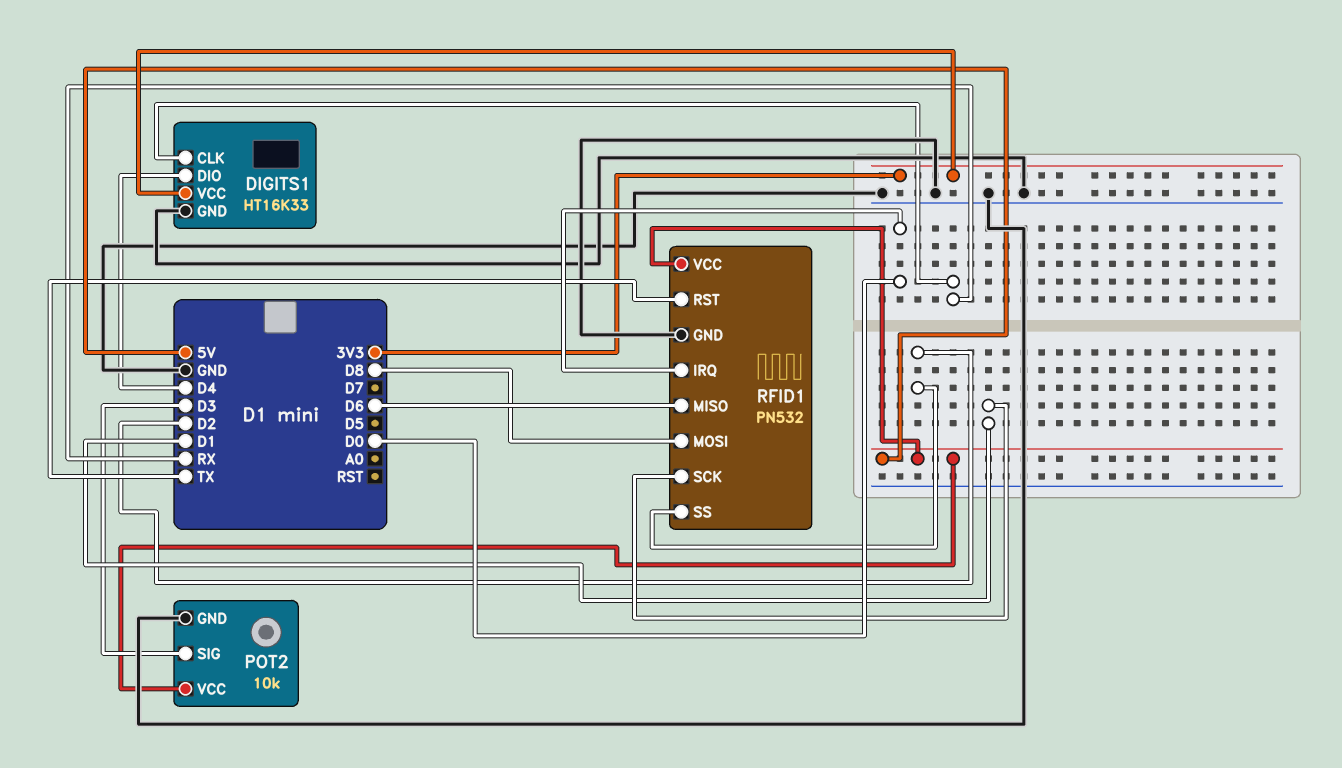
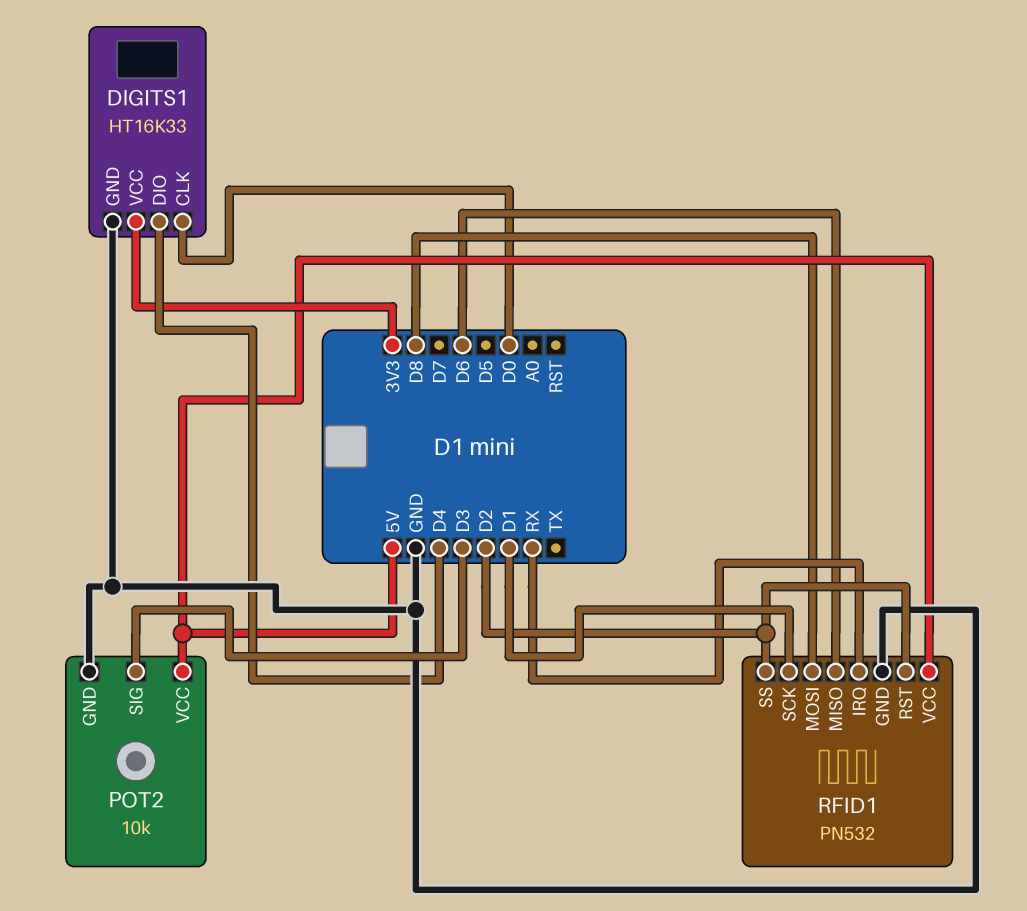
DIGITS1 pin CLK: RX -> D0
RFID1 pin IRQ: D0 -> RX
RFID1 pin RST: TX -> D2

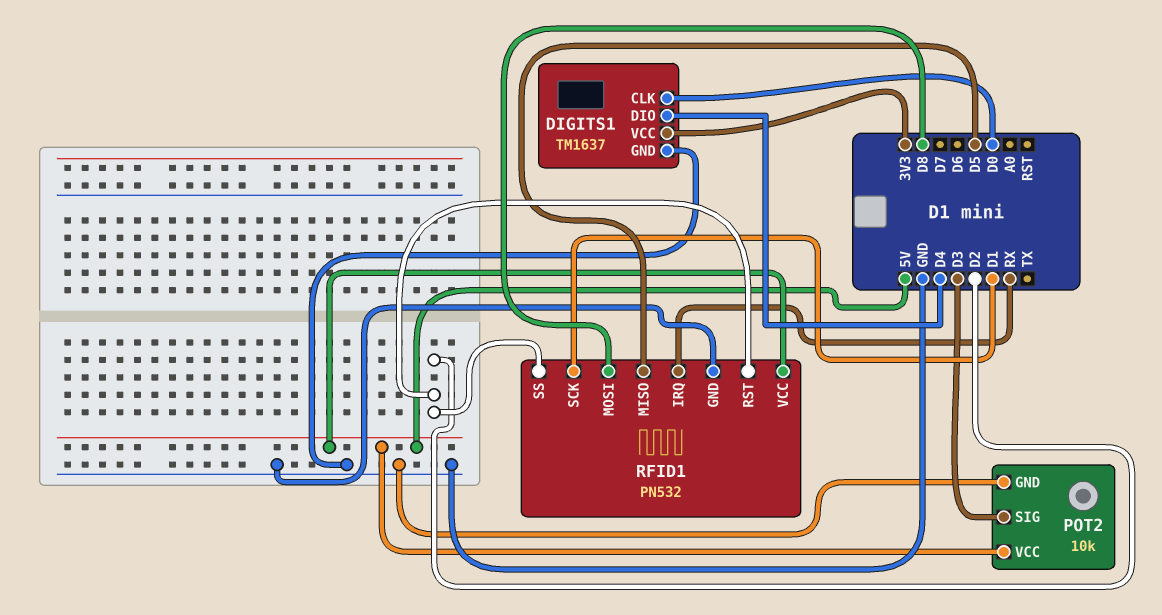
DIGITS1: HT16K33 -> TM1637
RFID1 pin MISO: D6 -> D5

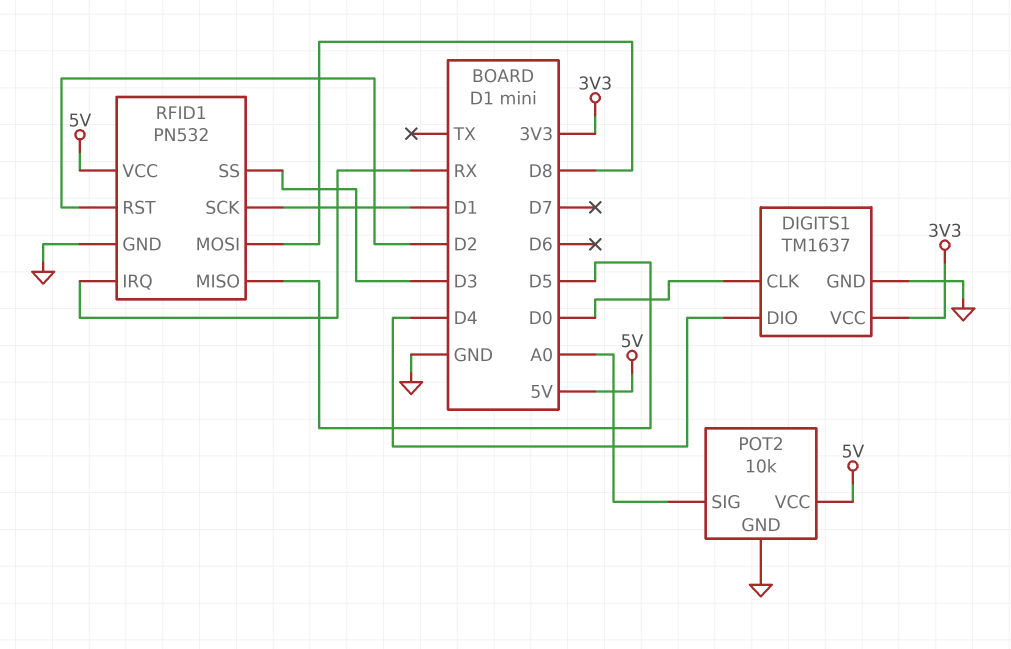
POT2 pin SIG: D3 -> A0
RFID1 pin SS: D2 -> D3

